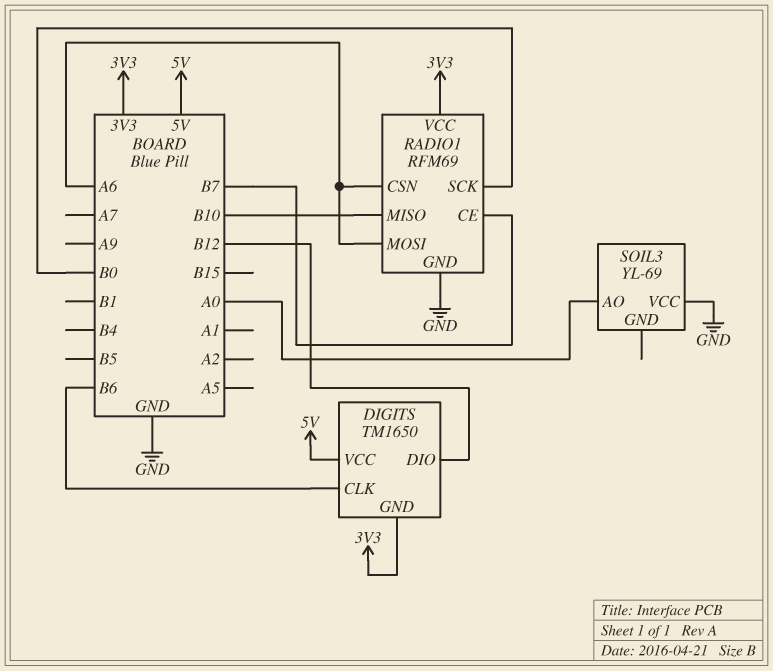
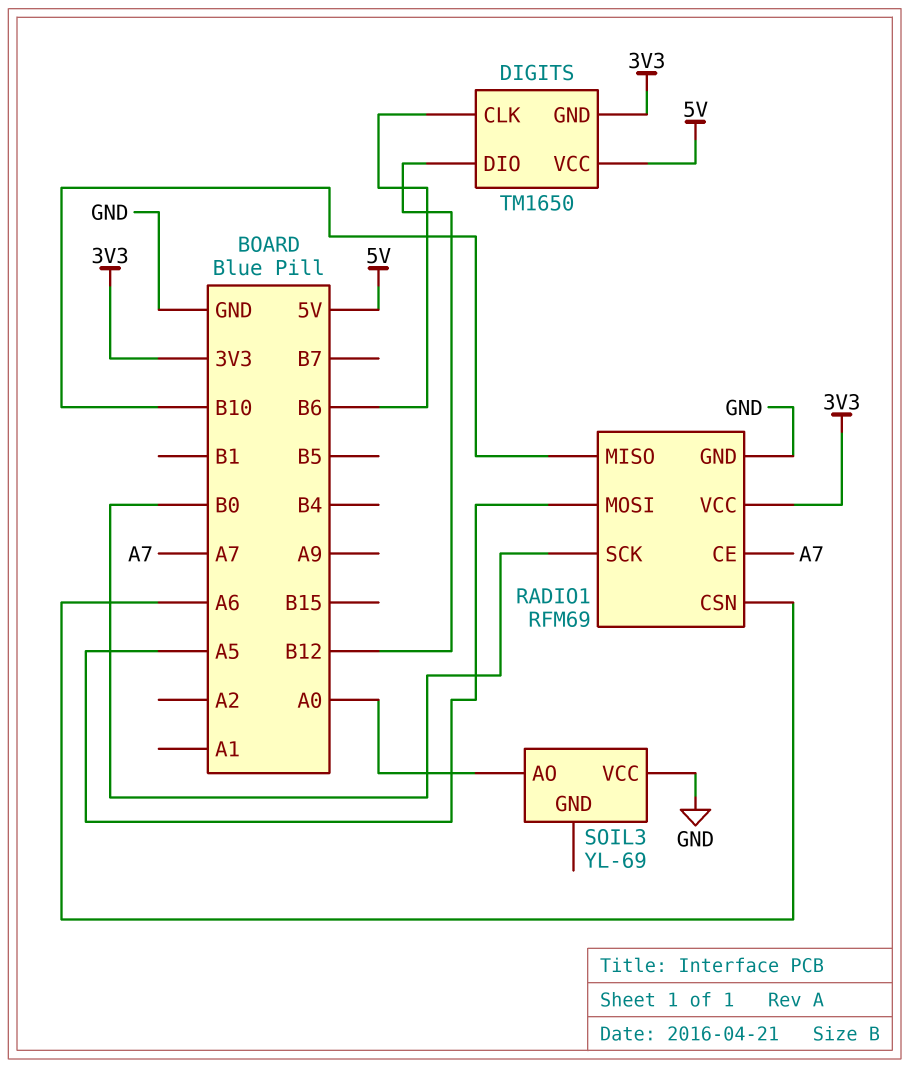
RADIO1 pin CE: B7 -> A7
RADIO1 pin MOSI: A6 -> A5

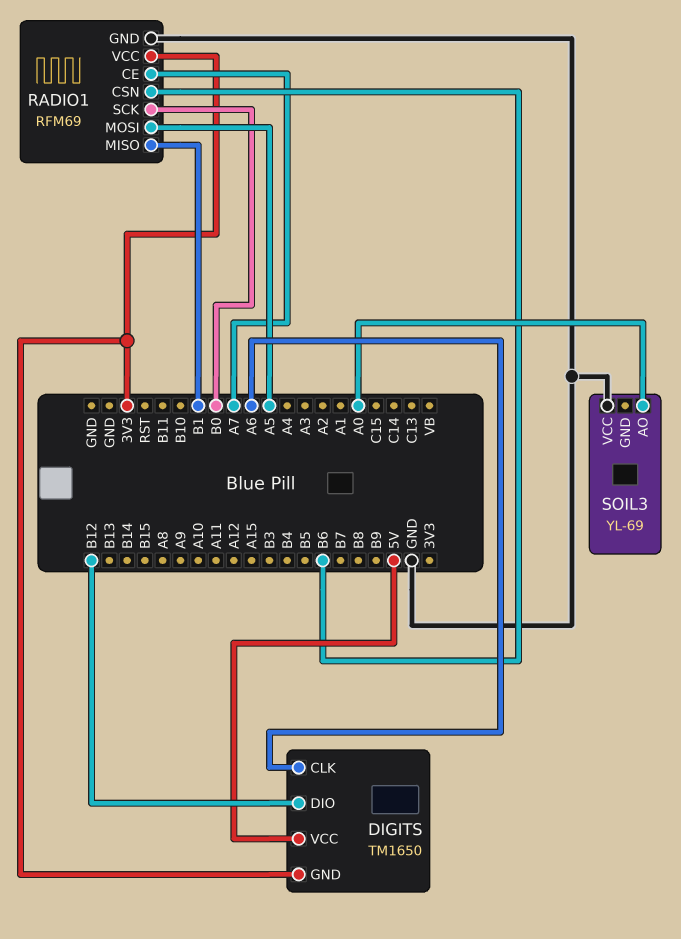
DIGITS pin CLK: B6 -> A6
RADIO1 pin CSN: A6 -> B6
RADIO1 pin MISO: B10 -> B1

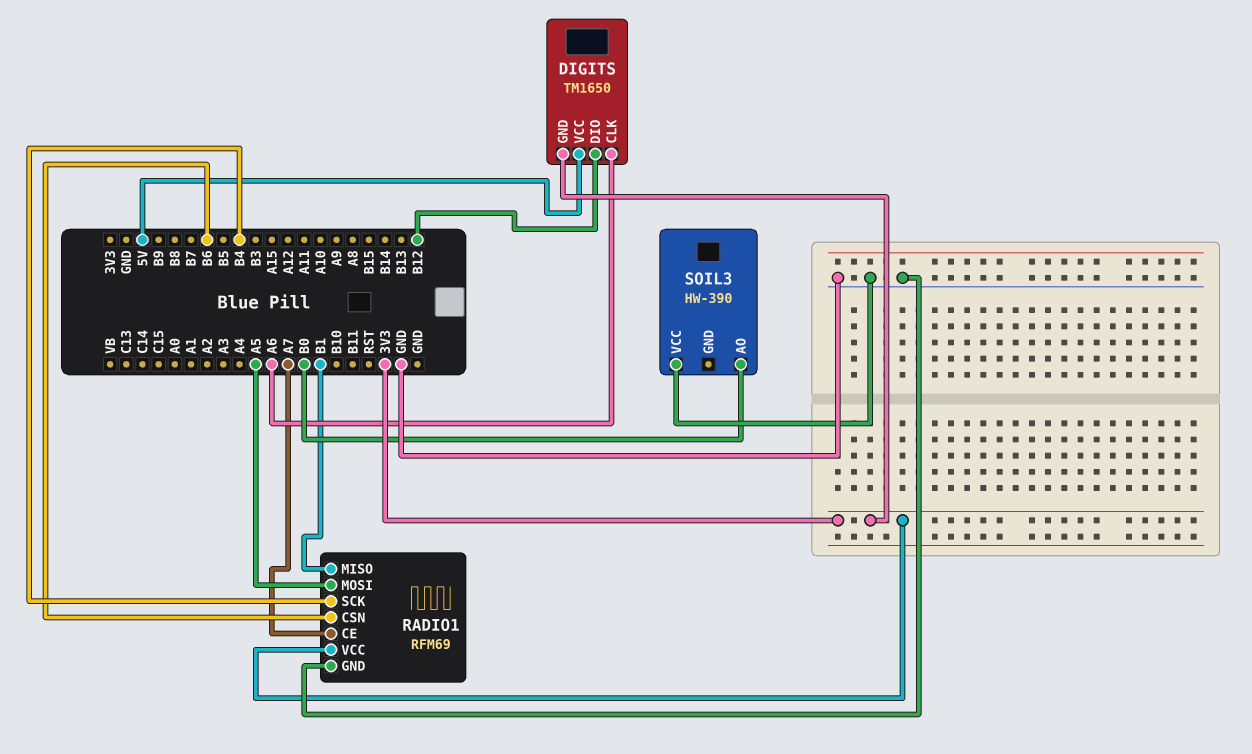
RADIO1 pin SCK: B0 -> B4
SOIL3: YL-69 -> HW-390
SOIL3 pin AO: A0 -> B0

